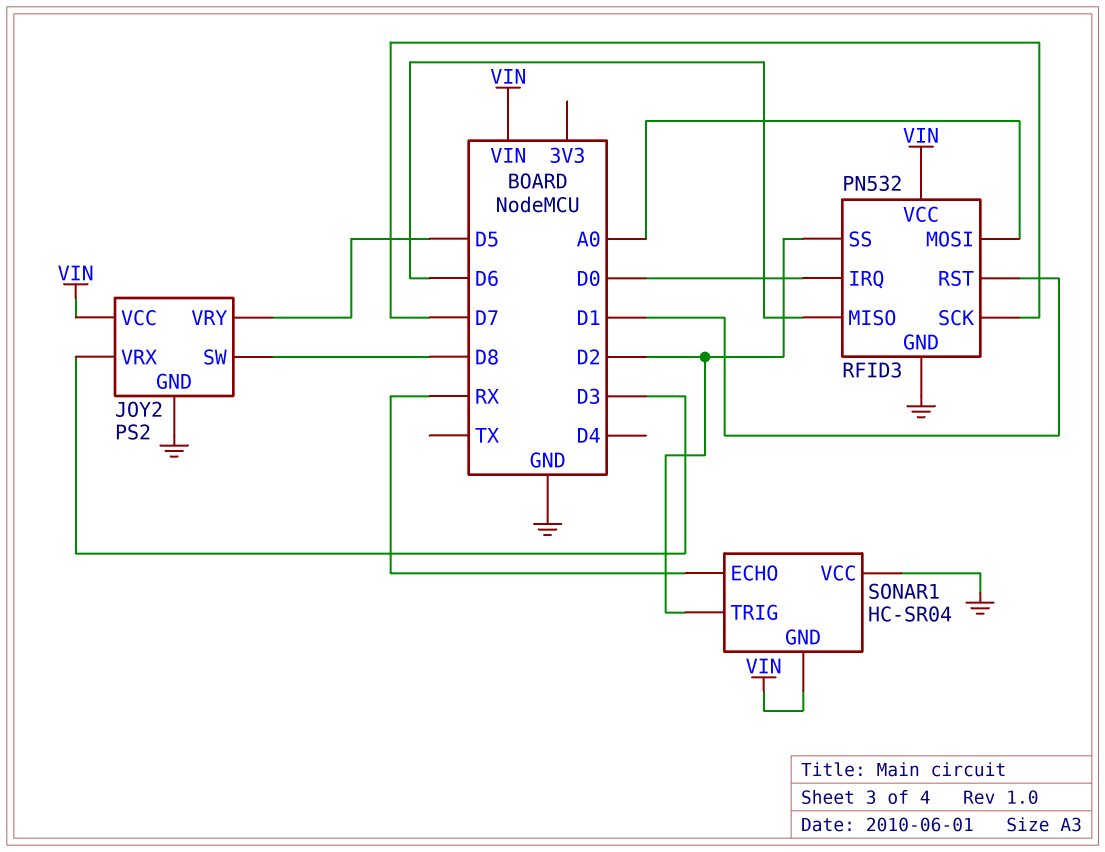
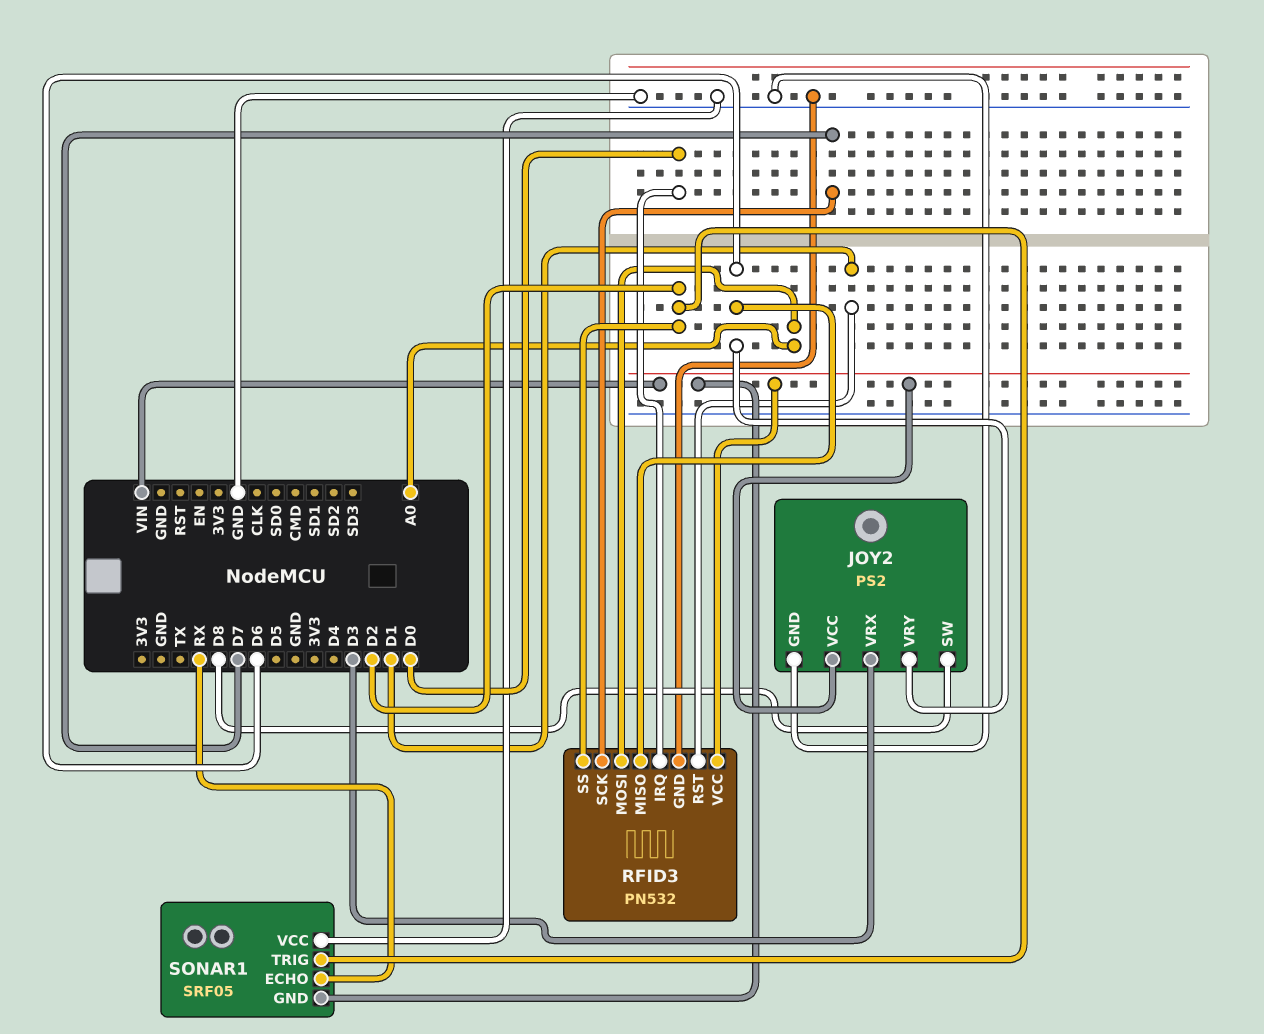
JOY2 pin VRY: D5 -> D6
SONAR1: HC-SR04 -> SRF05

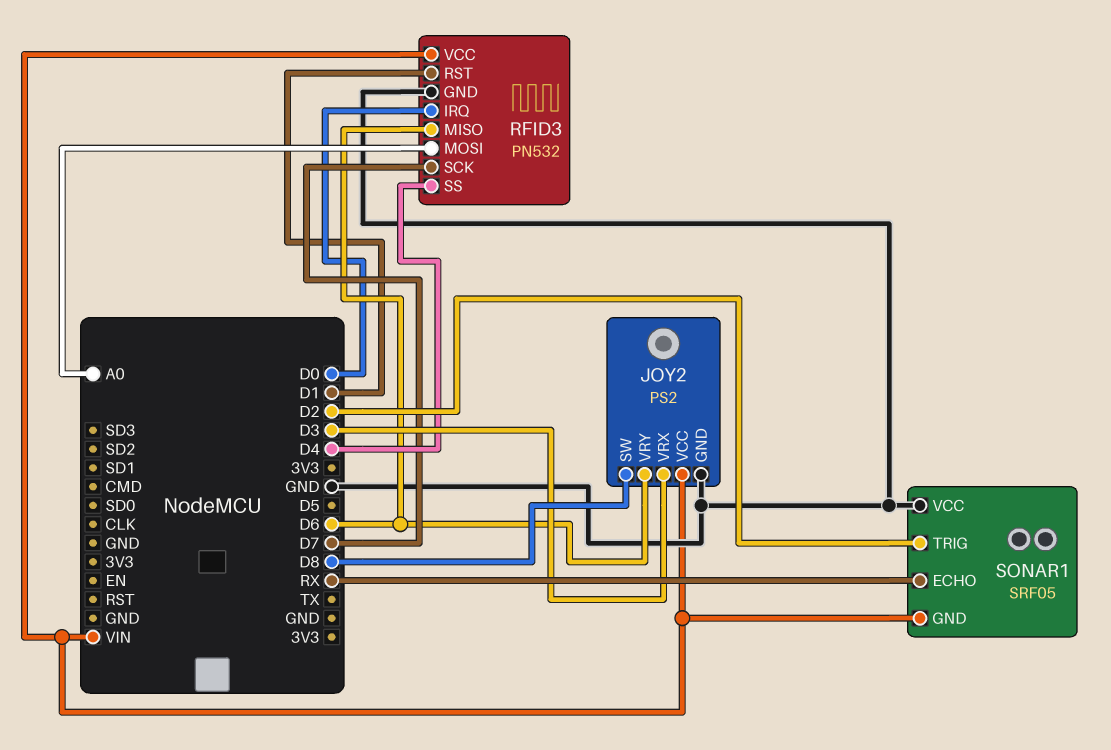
RFID3 pin SS: D2 -> D4

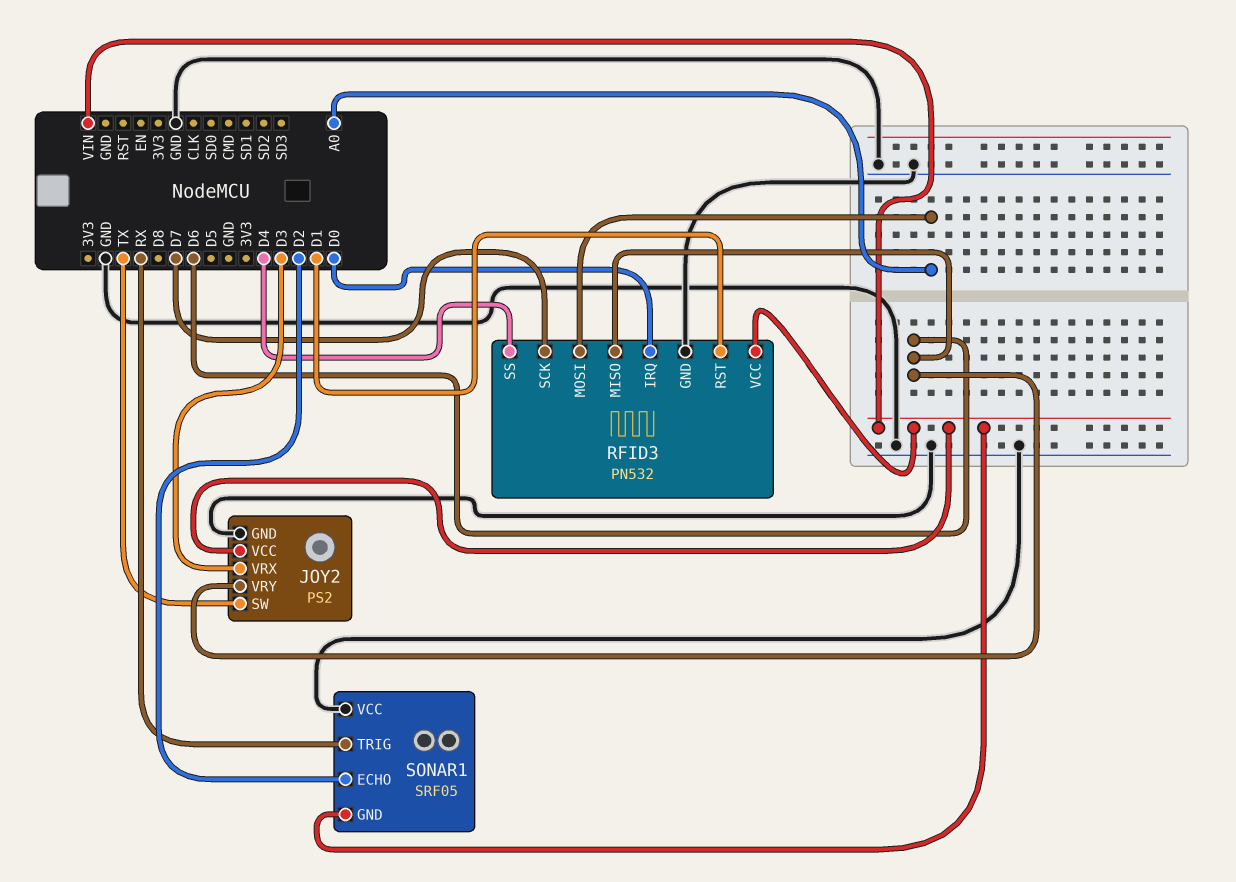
JOY2 pin SW: D8 -> TX
SONAR1 pin ECHO: RX -> D2
SONAR1 pin TRIG: D2 -> RX

